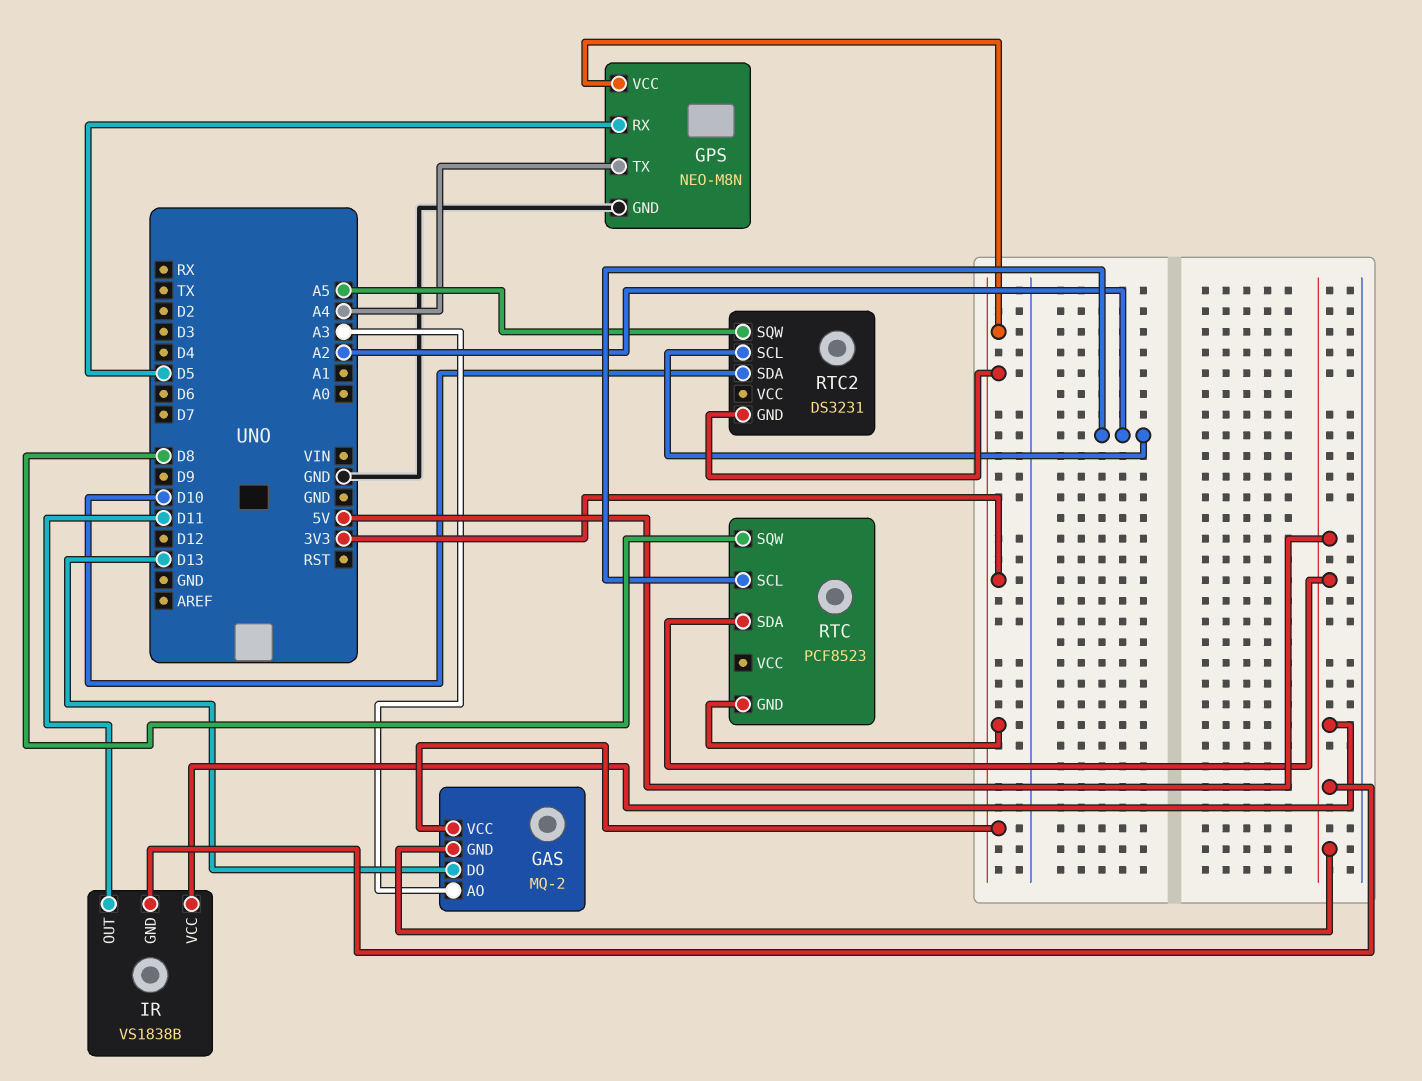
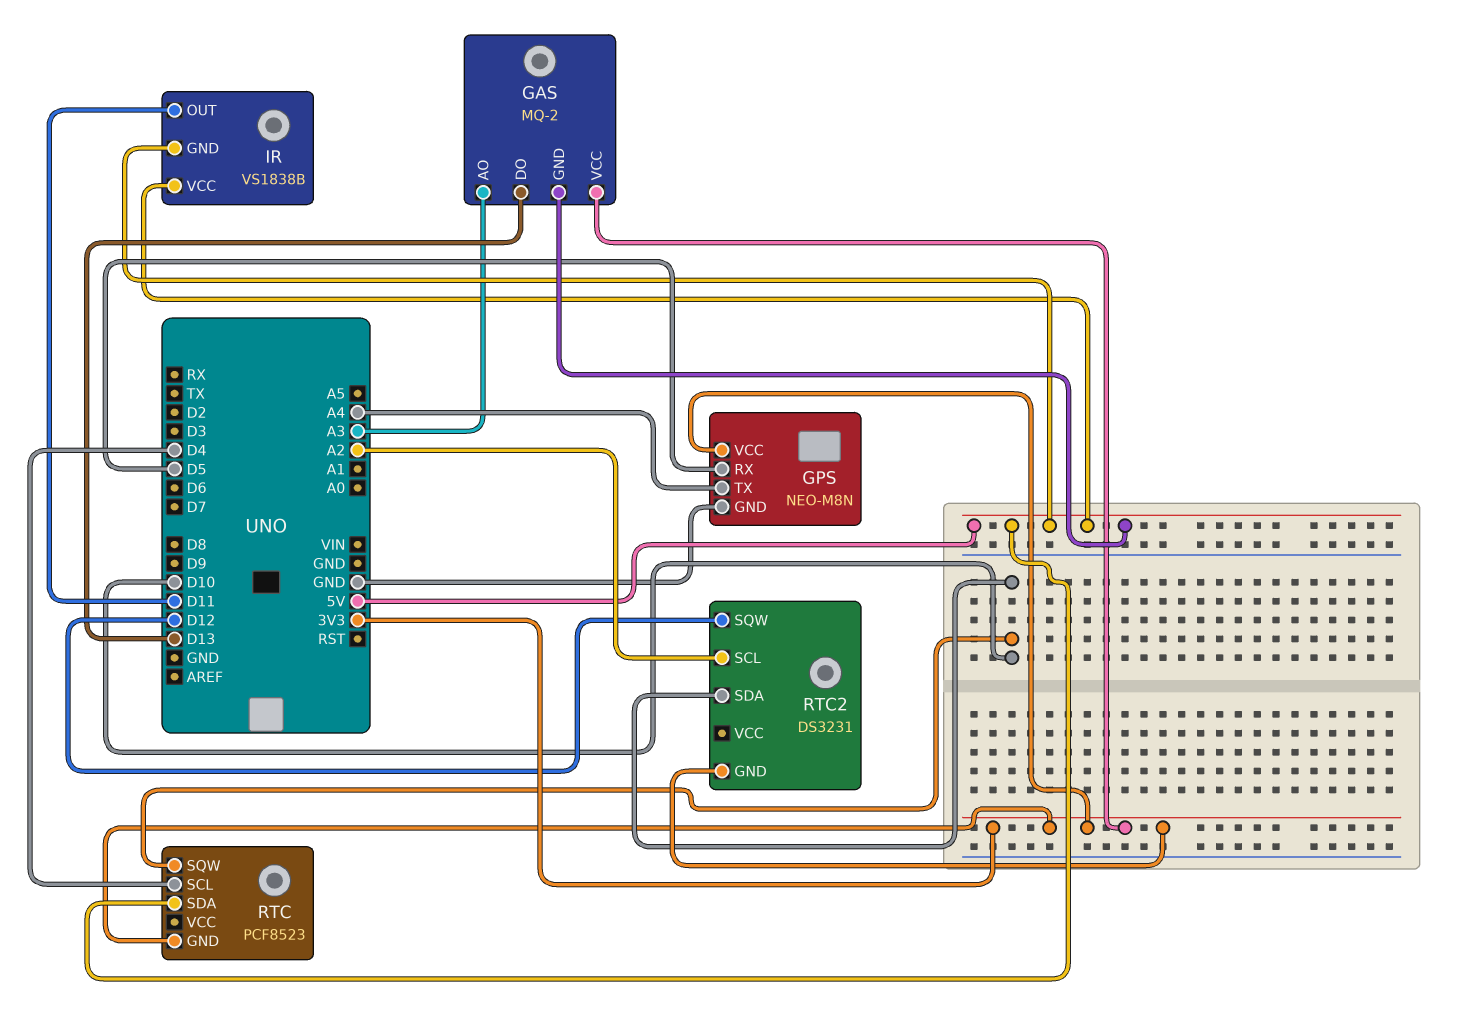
RTC pin SCL: A2 -> D4
RTC pin SQW: D8 -> D10
RTC2 pin SQW: A5 -> D12

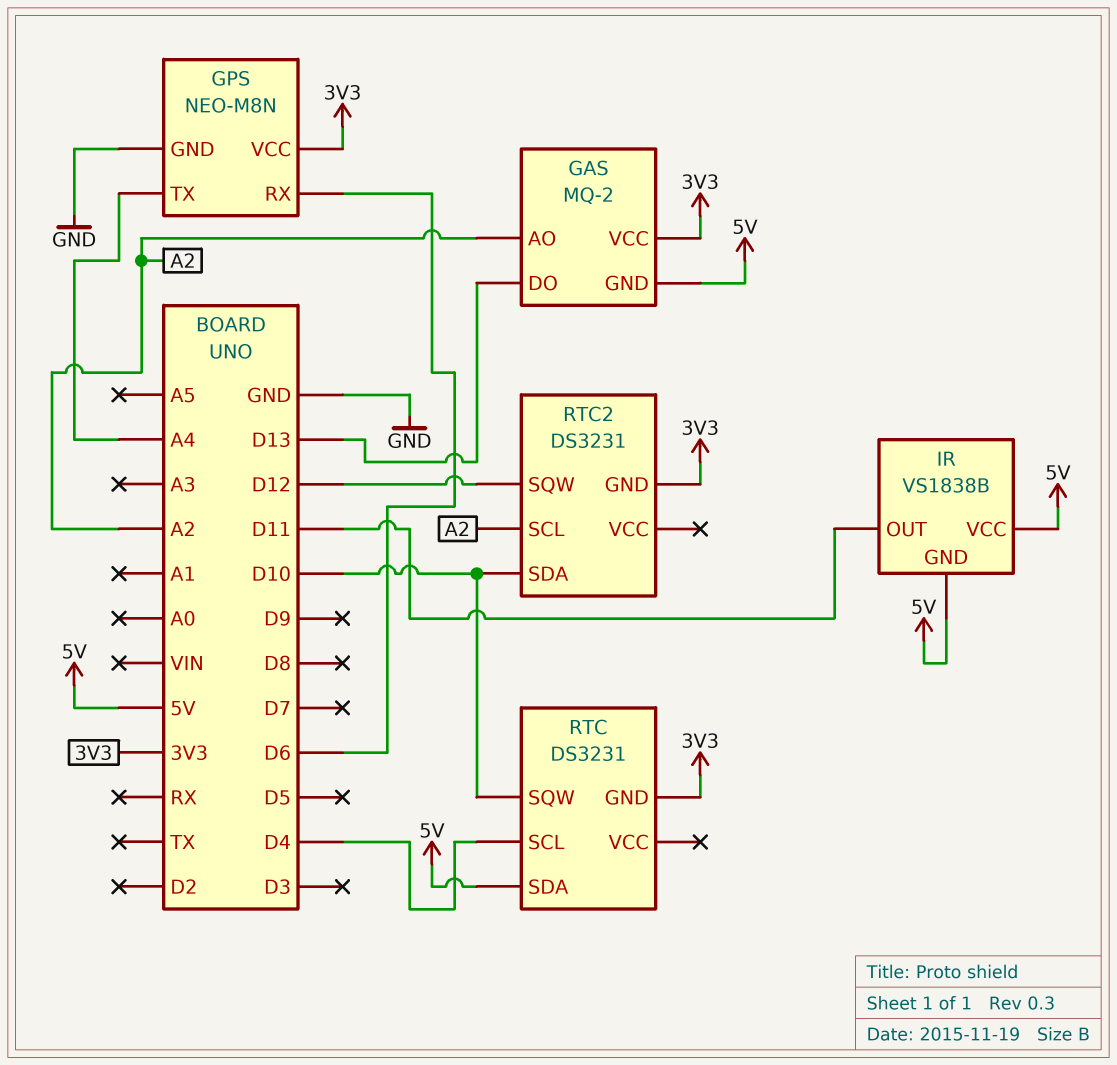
GAS pin AO: A3 -> A2
GPS pin RX: D5 -> D6
RTC: PCF8523 -> DS3231

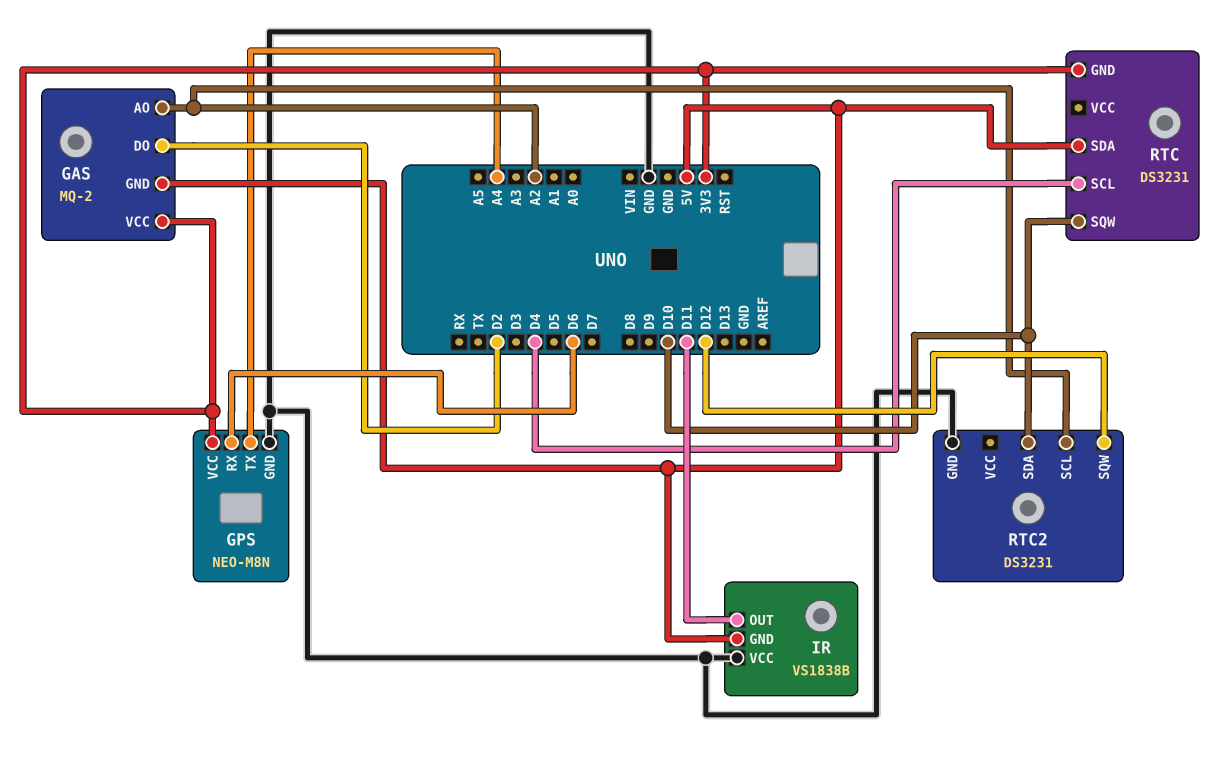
GAS pin DO: D13 -> D2
IR pin VCC: 5V -> GND
RTC2 pin GND: 3V3 -> GND

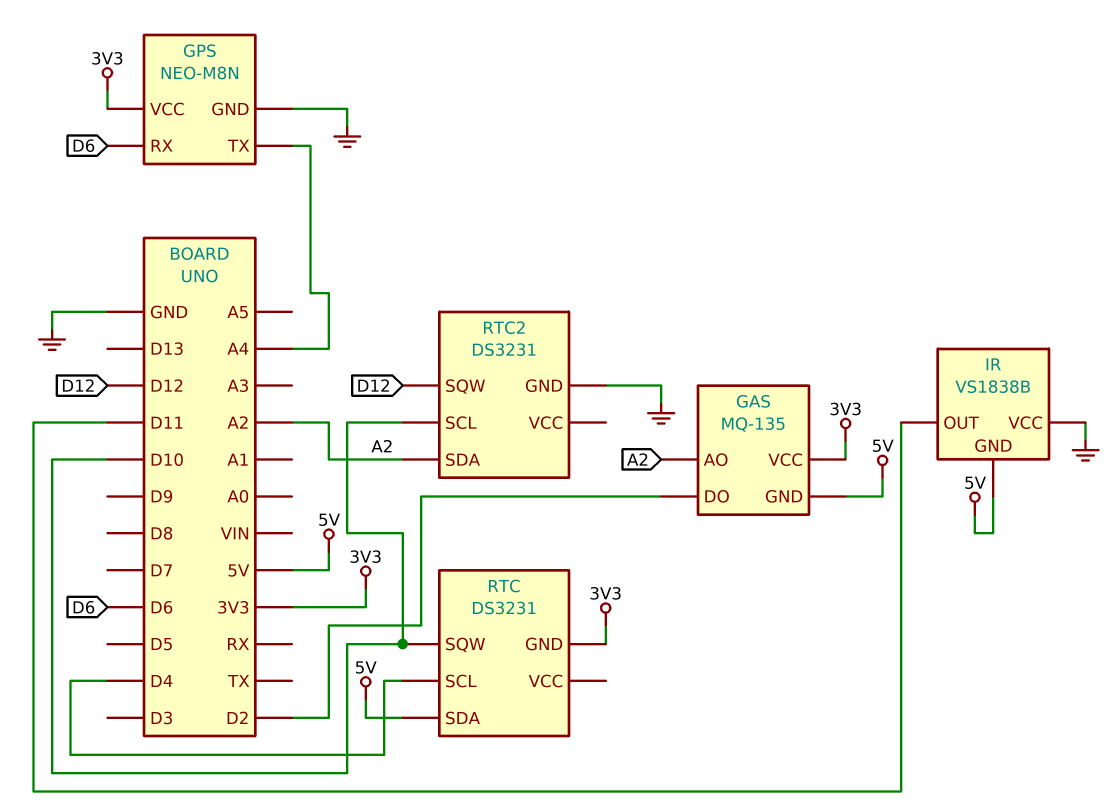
GAS: MQ-2 -> MQ-135
RTC2 pin SCL: A2 -> D10
RTC2 pin SDA: D10 -> A2

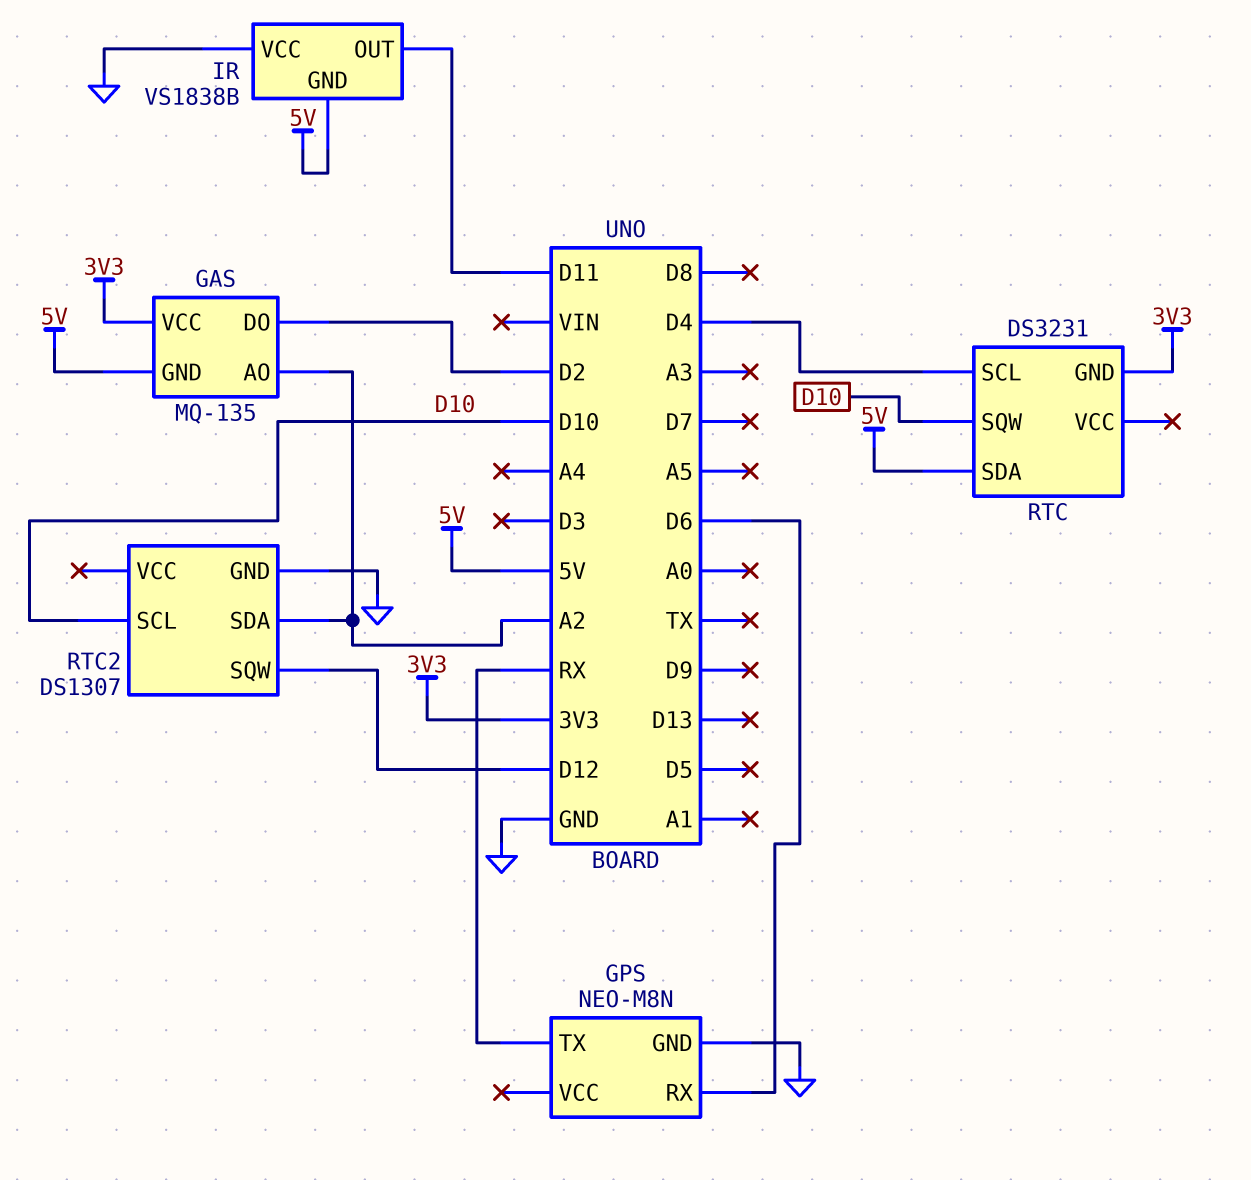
GPS pin TX: A4 -> RX
GPS pin VCC: 3V3 -> none
RTC2: DS3231 -> DS1307

